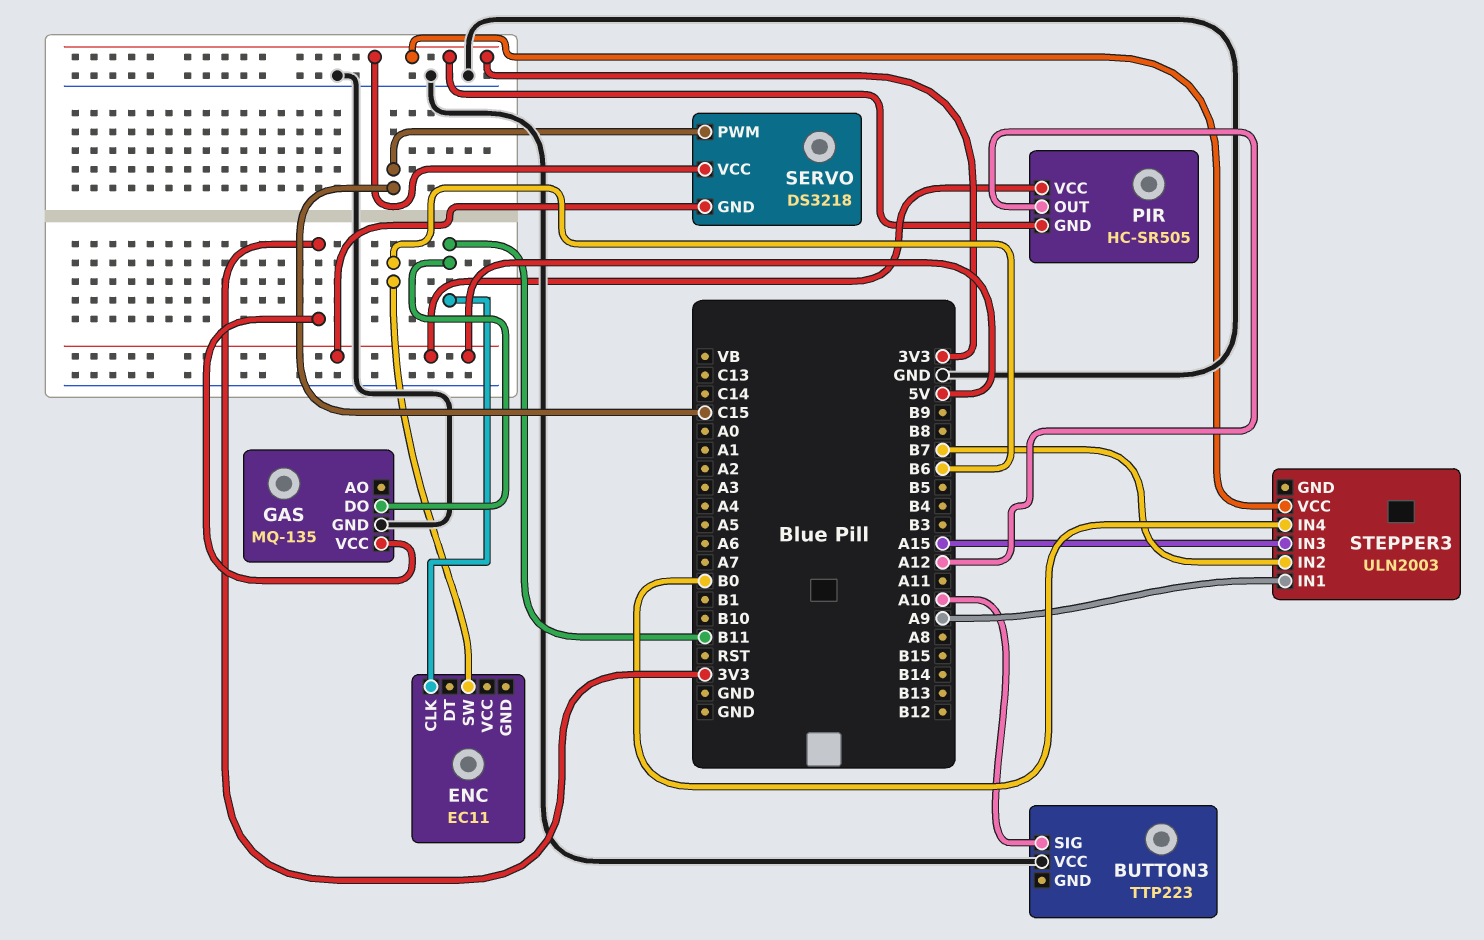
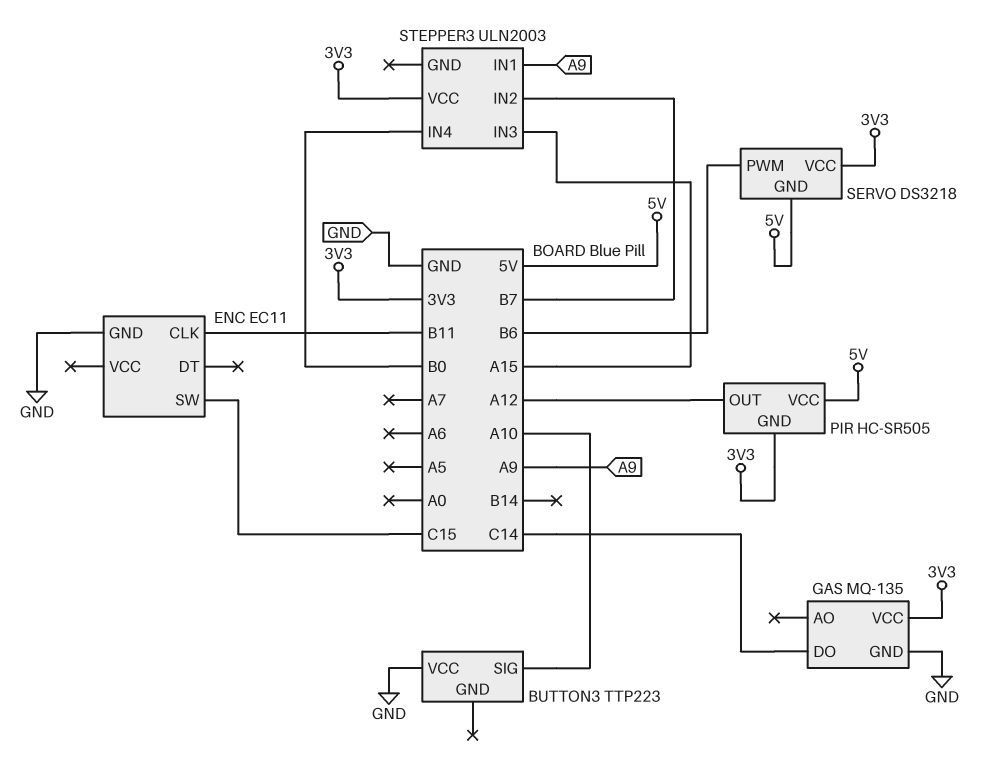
ENC pin GND: none -> GND
ENC pin SW: B6 -> C15
GAS pin DO: B11 -> C14
SERVO pin PWM: C15 -> B6

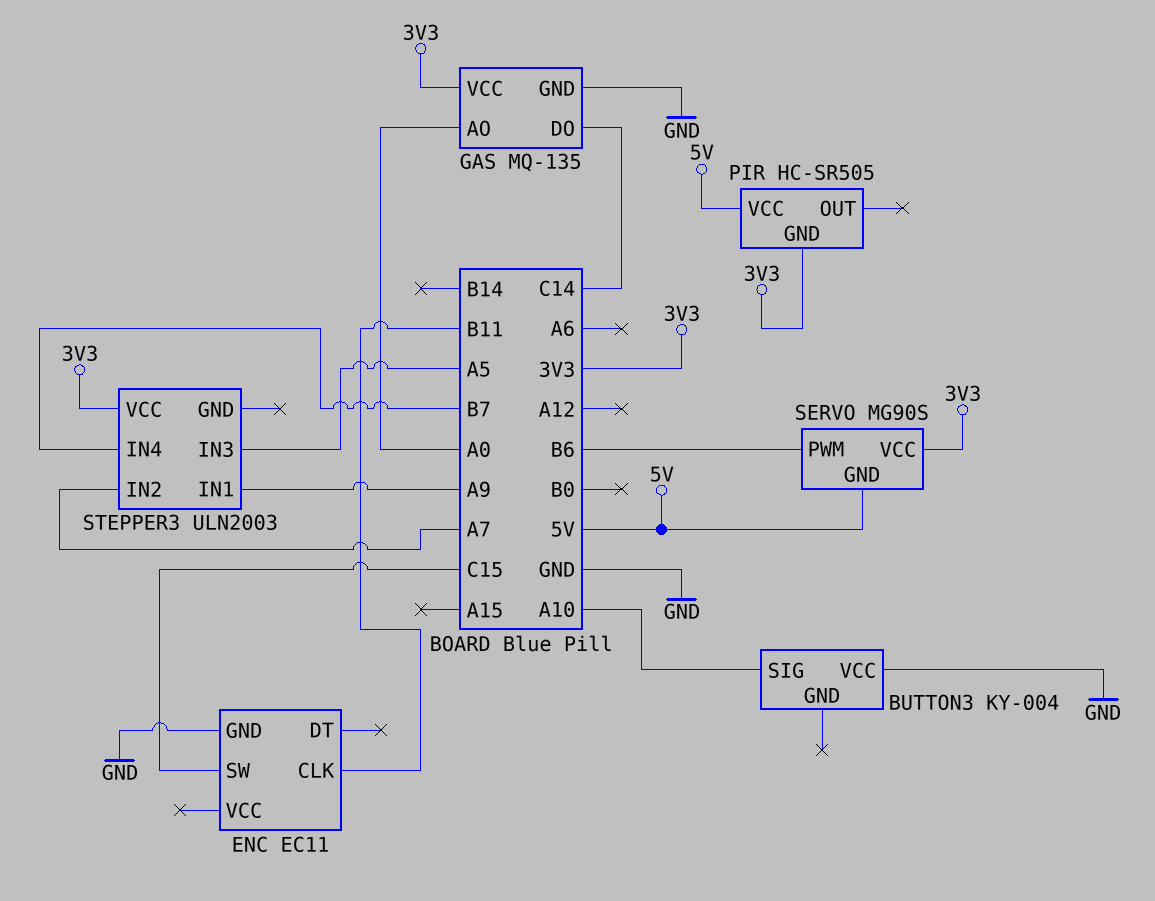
BUTTON3: TTP223 -> KY-004
GAS pin AO: none -> A0
PIR pin OUT: A12 -> none
SERVO: DS3218 -> MG90S
STEPPER3 pin IN2: B7 -> A7
STEPPER3 pin IN3: A15 -> A5
STEPPER3 pin IN4: B0 -> B7

